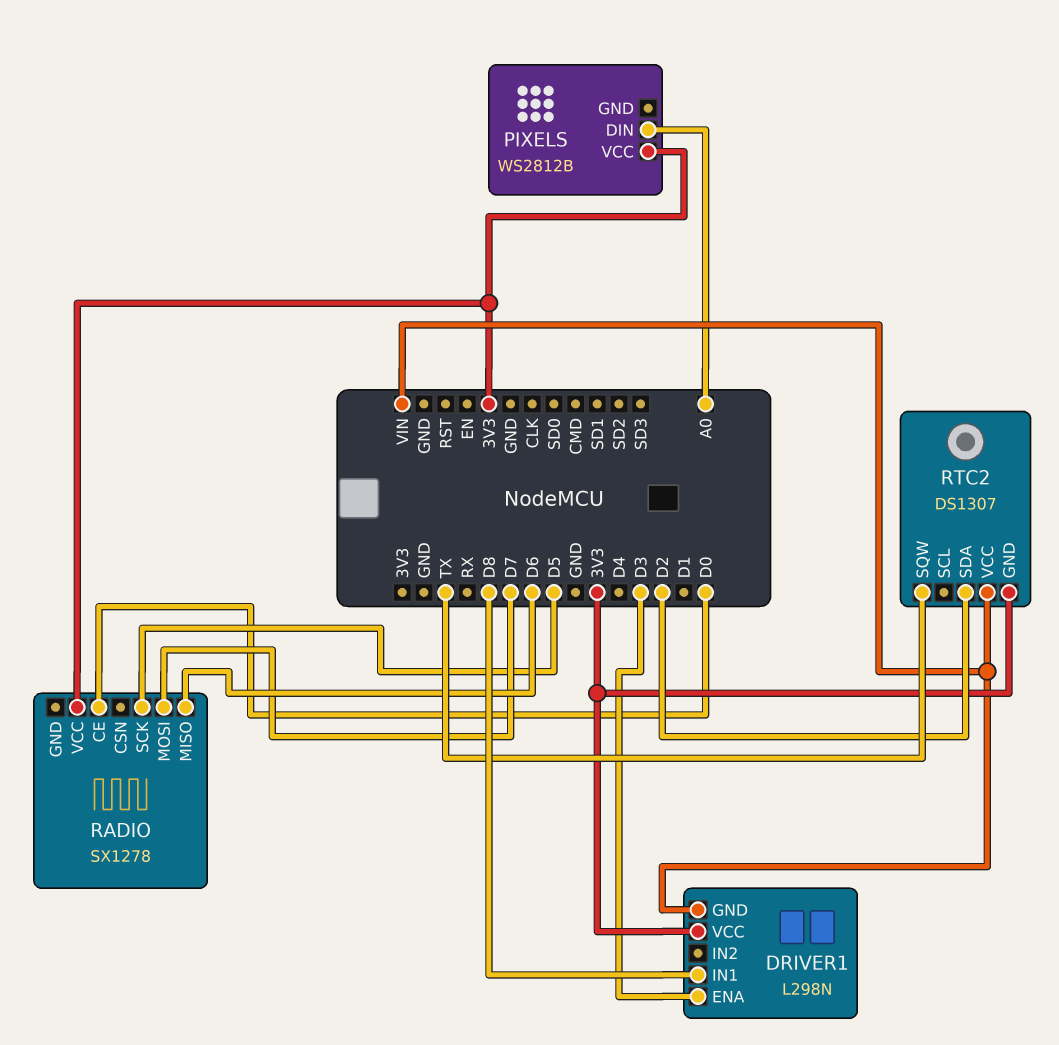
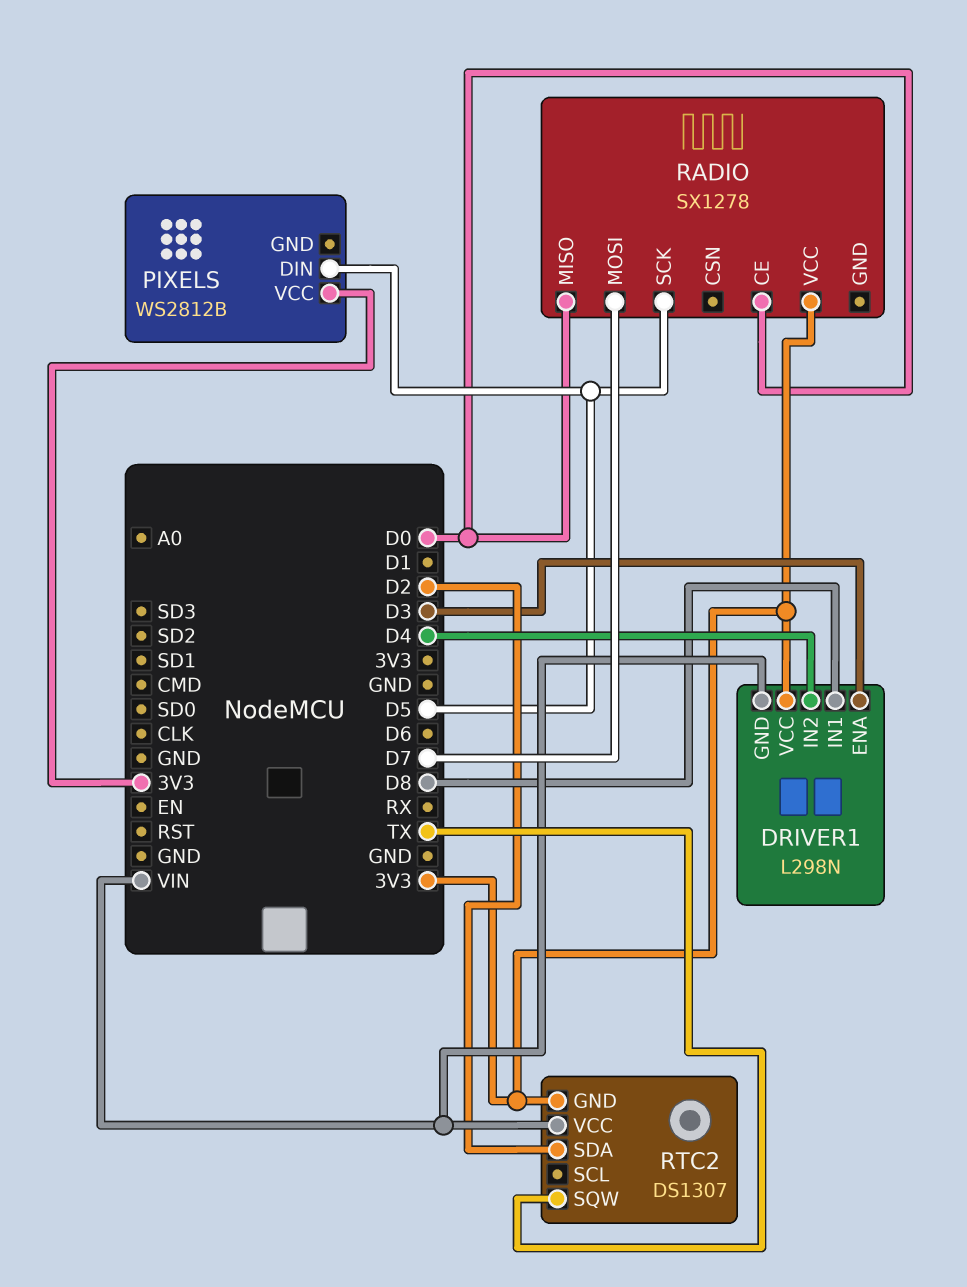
DRIVER1 pin IN2: none -> D4
PIXELS pin DIN: A0 -> D5
RADIO pin MISO: D6 -> D0

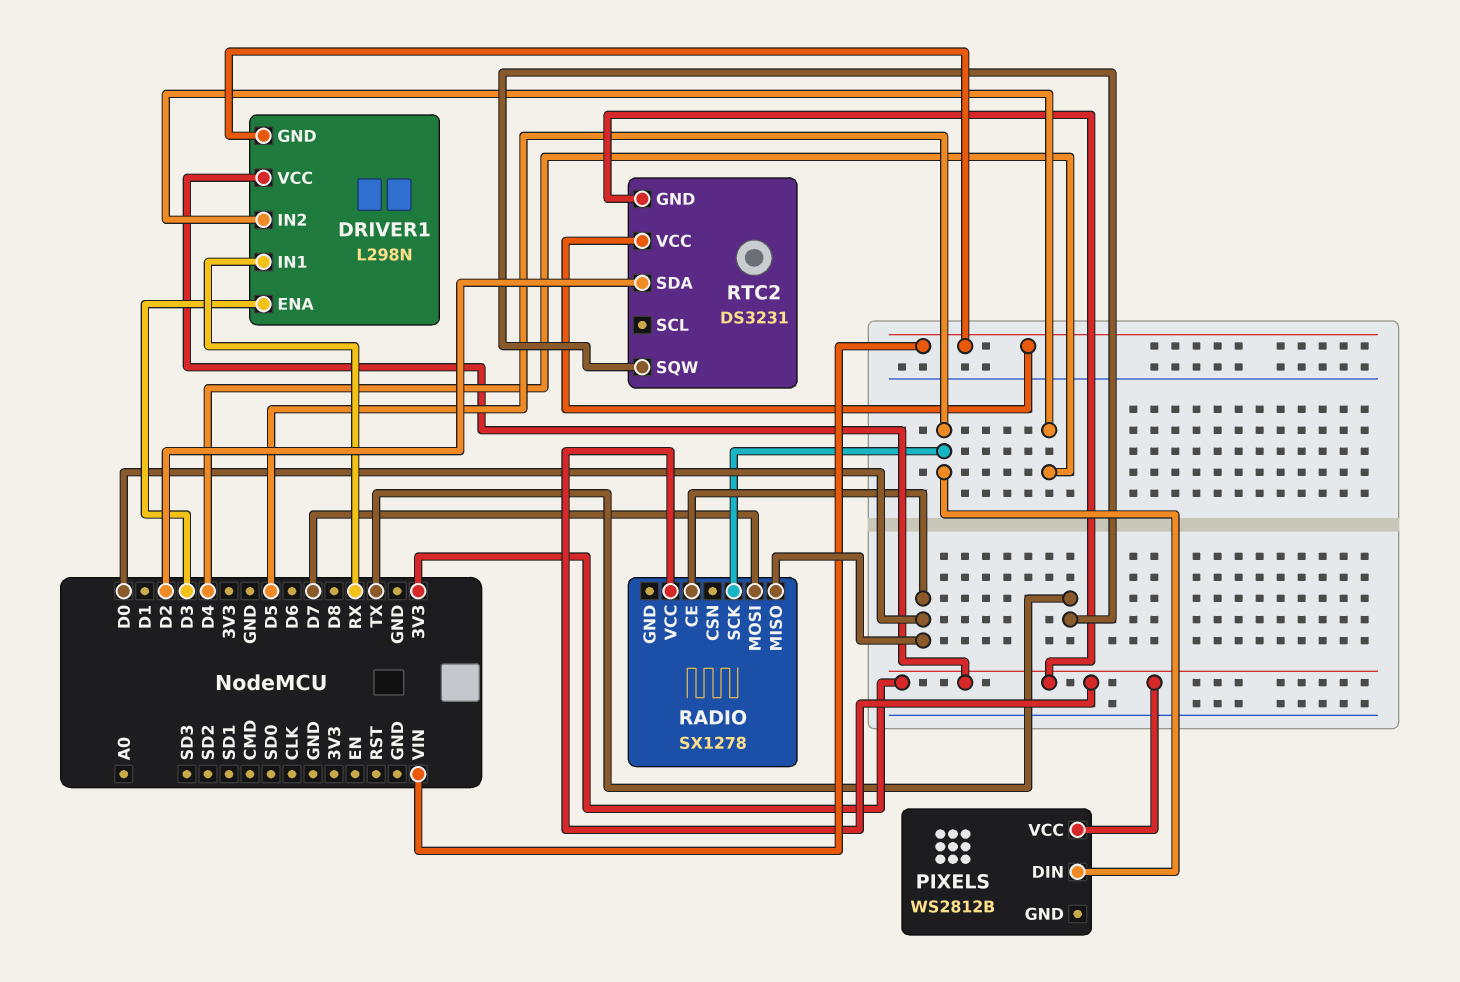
DRIVER1 pin IN1: D8 -> RX
RTC2: DS1307 -> DS3231

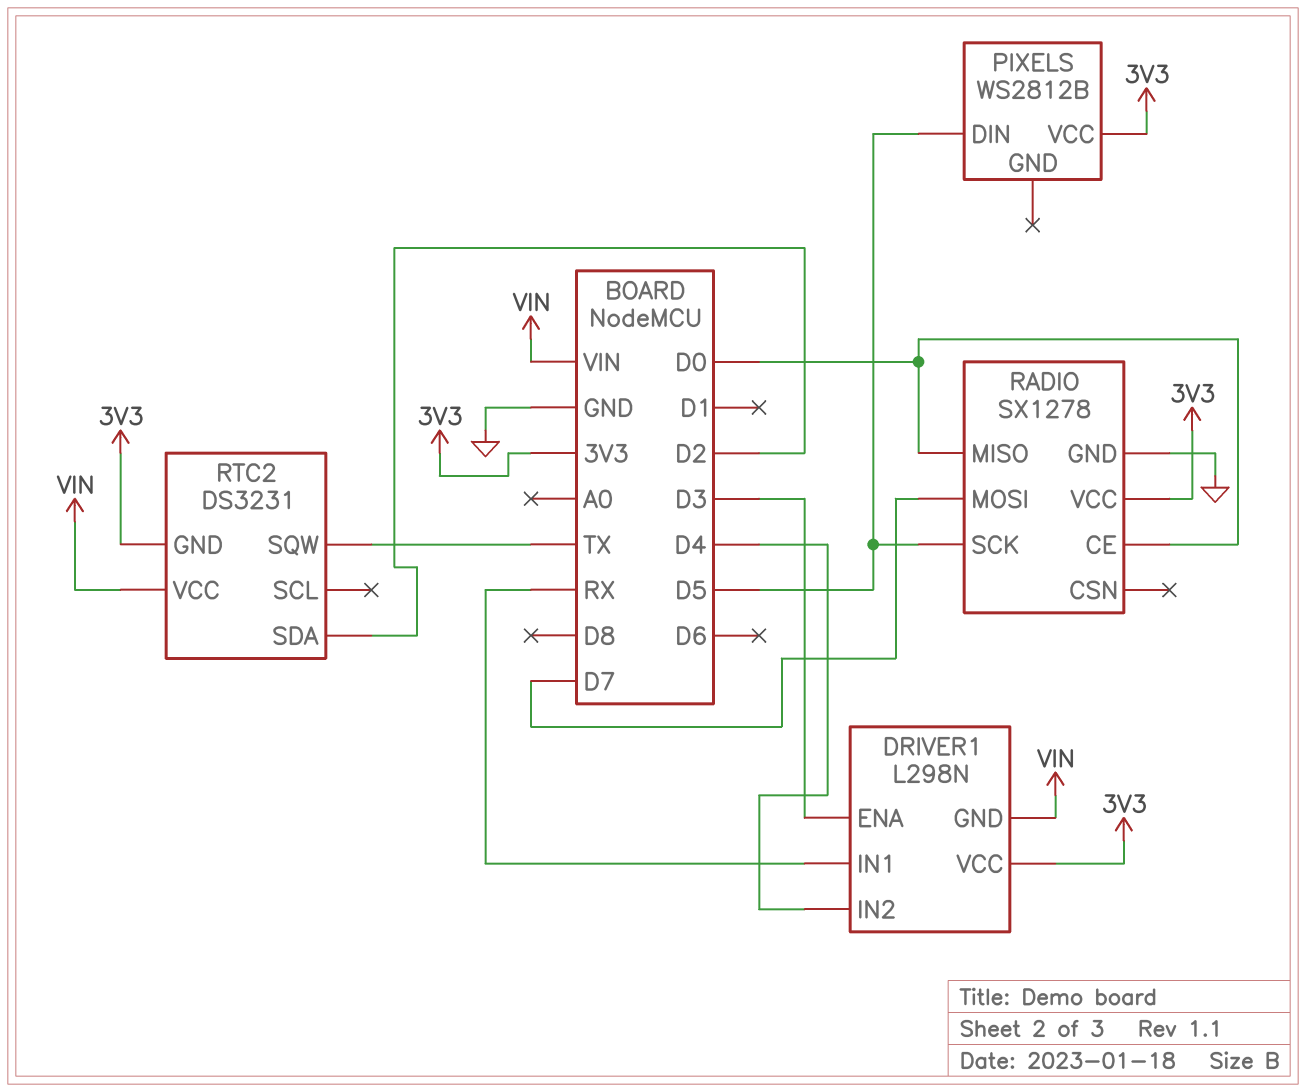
RADIO pin GND: none -> GND

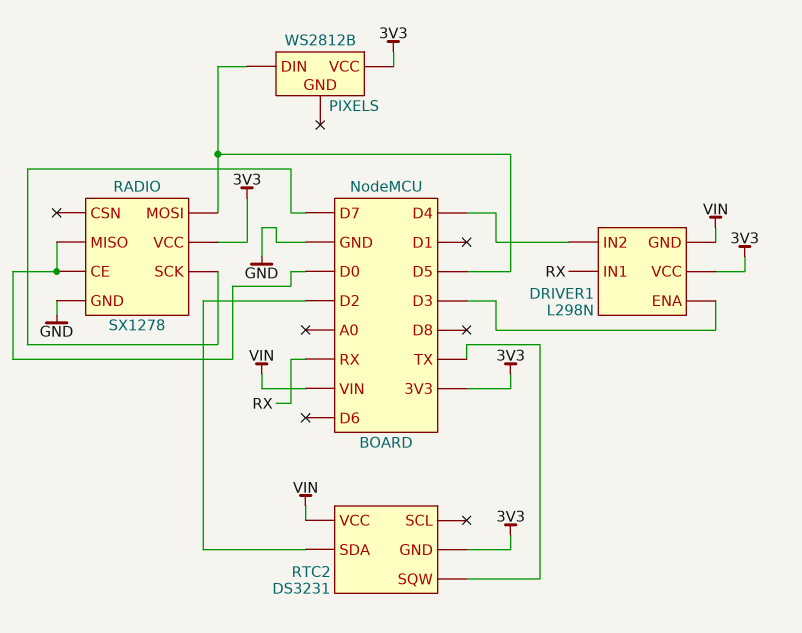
RADIO pin MOSI: D7 -> D5
RADIO pin SCK: D5 -> D7

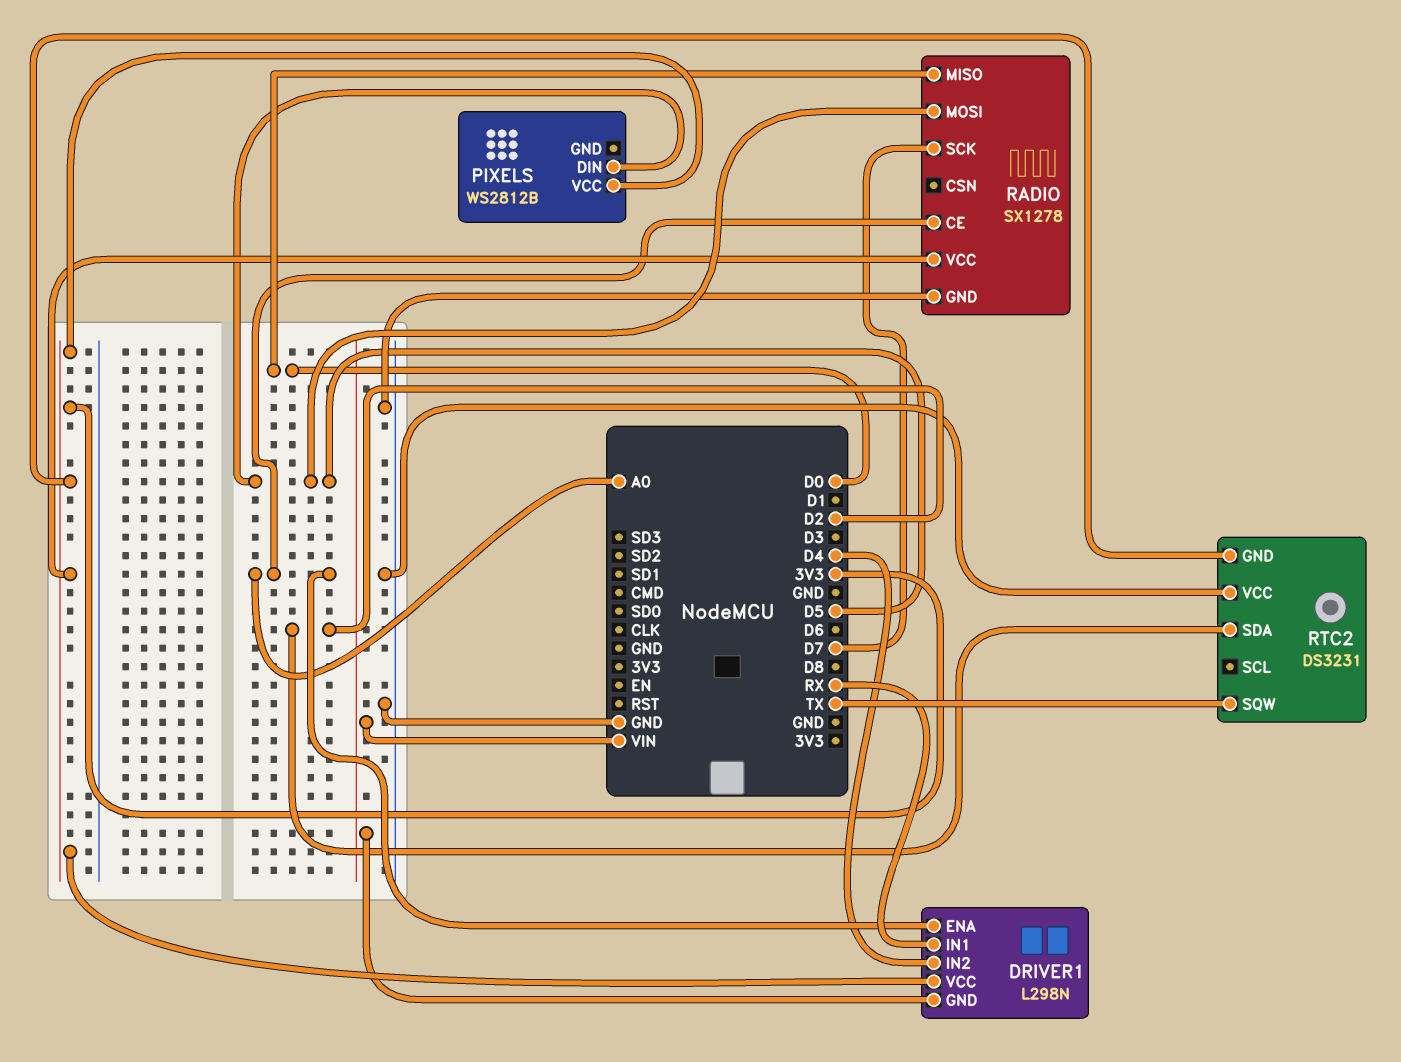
DRIVER1 pin ENA: D3 -> A0
RADIO pin CE: D0 -> A0
RTC2 pin VCC: VIN -> GND

